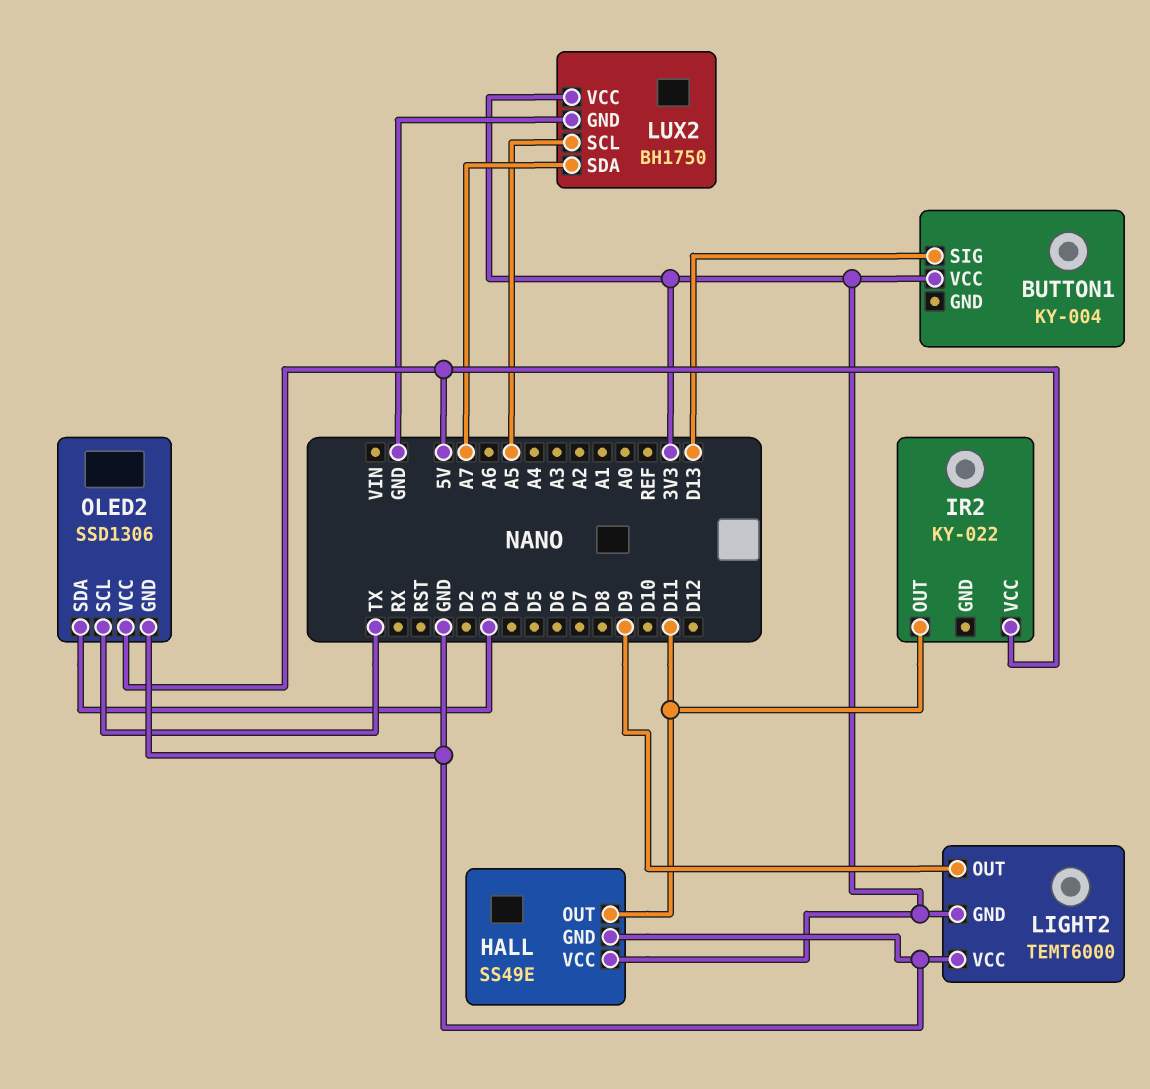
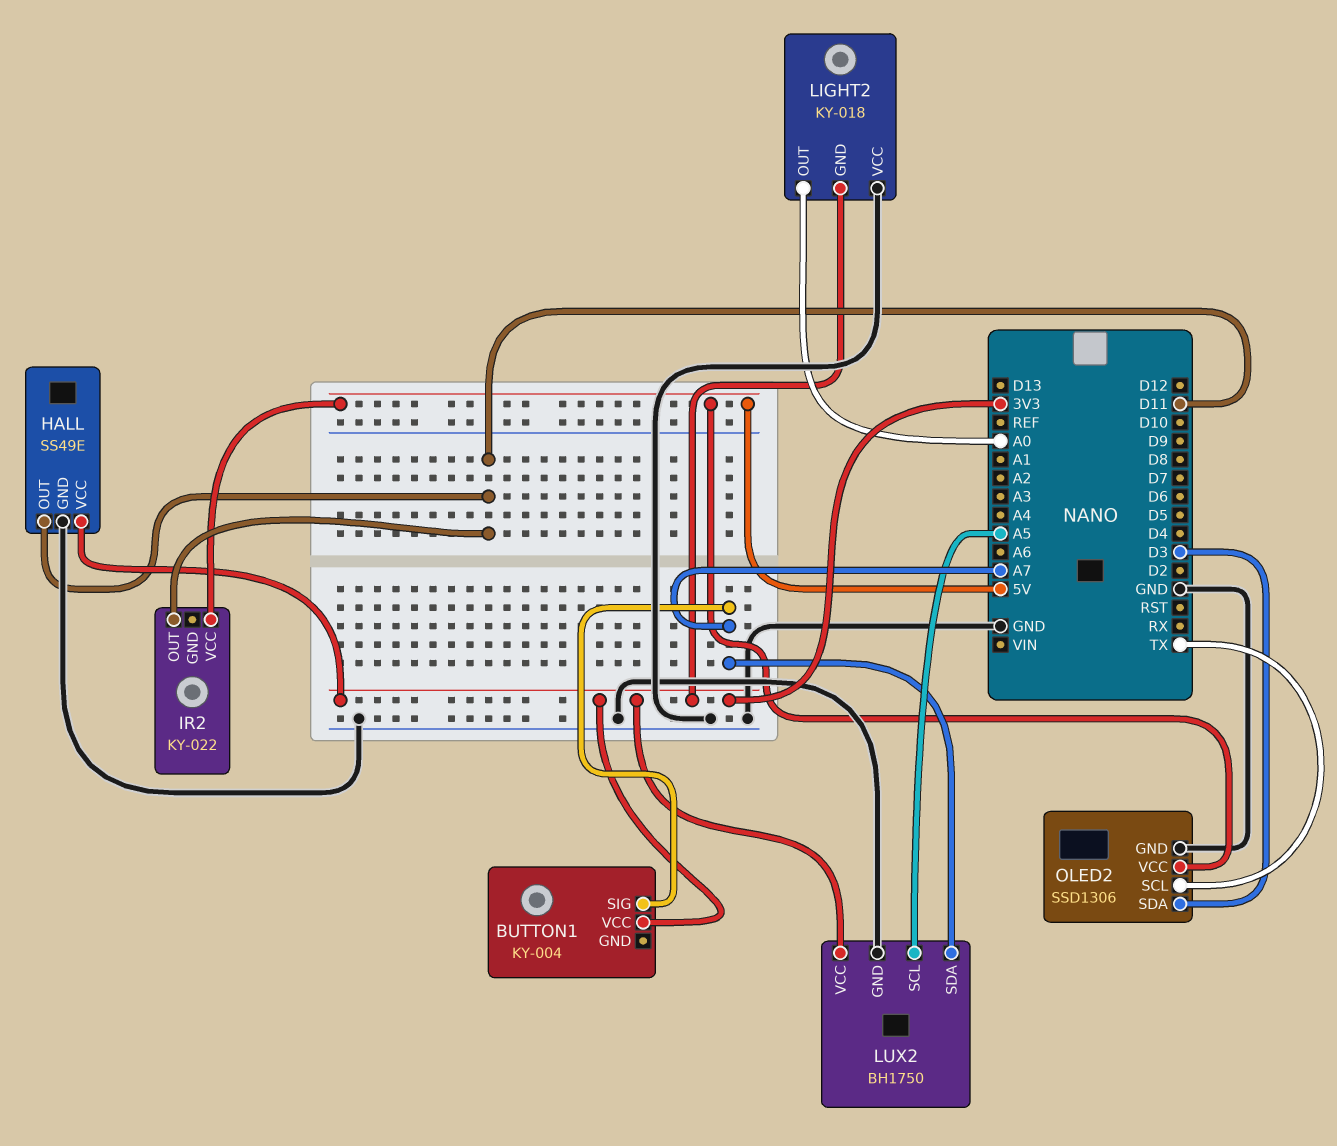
BUTTON1 pin SIG: D13 -> A7
LIGHT2: TEMT6000 -> KY-018
LIGHT2 pin OUT: D9 -> A0

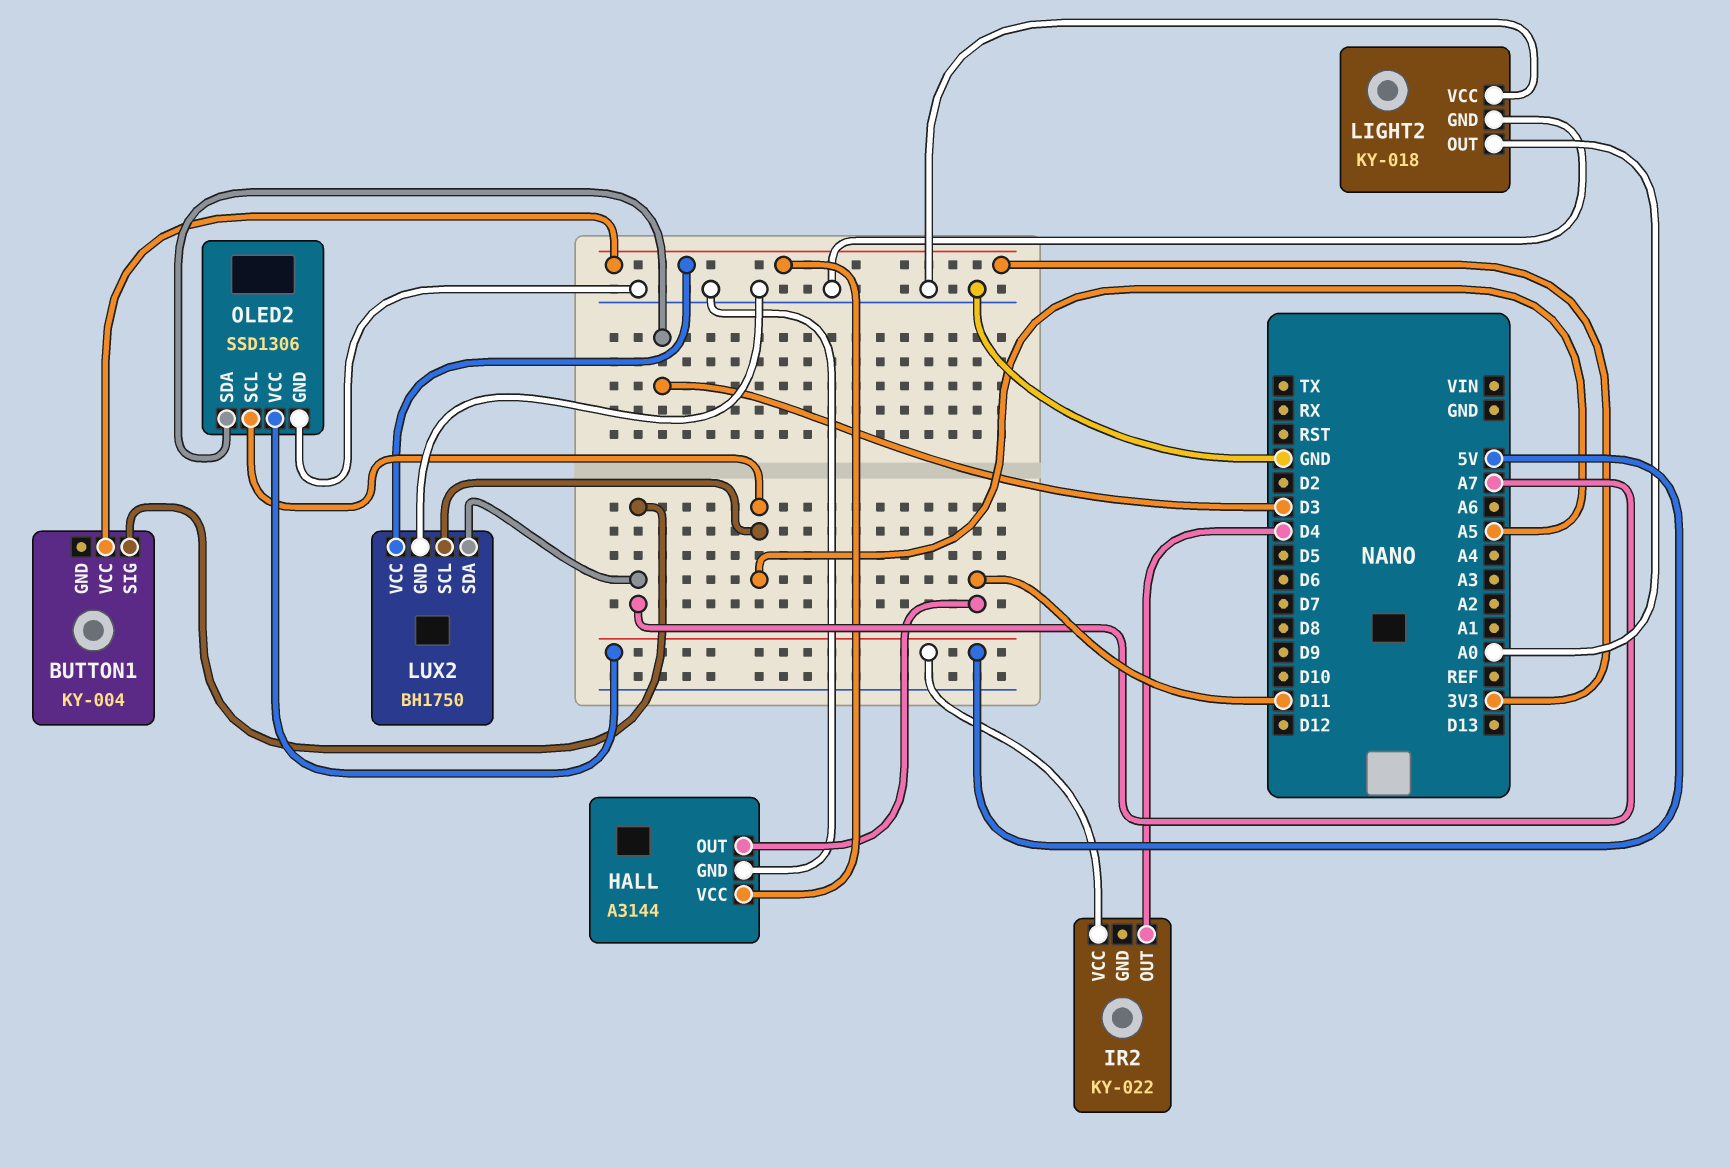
HALL: SS49E -> A3144
IR2 pin OUT: D11 -> D4
LIGHT2 pin GND: 3V3 -> GND
OLED2 pin SCL: TX -> A5

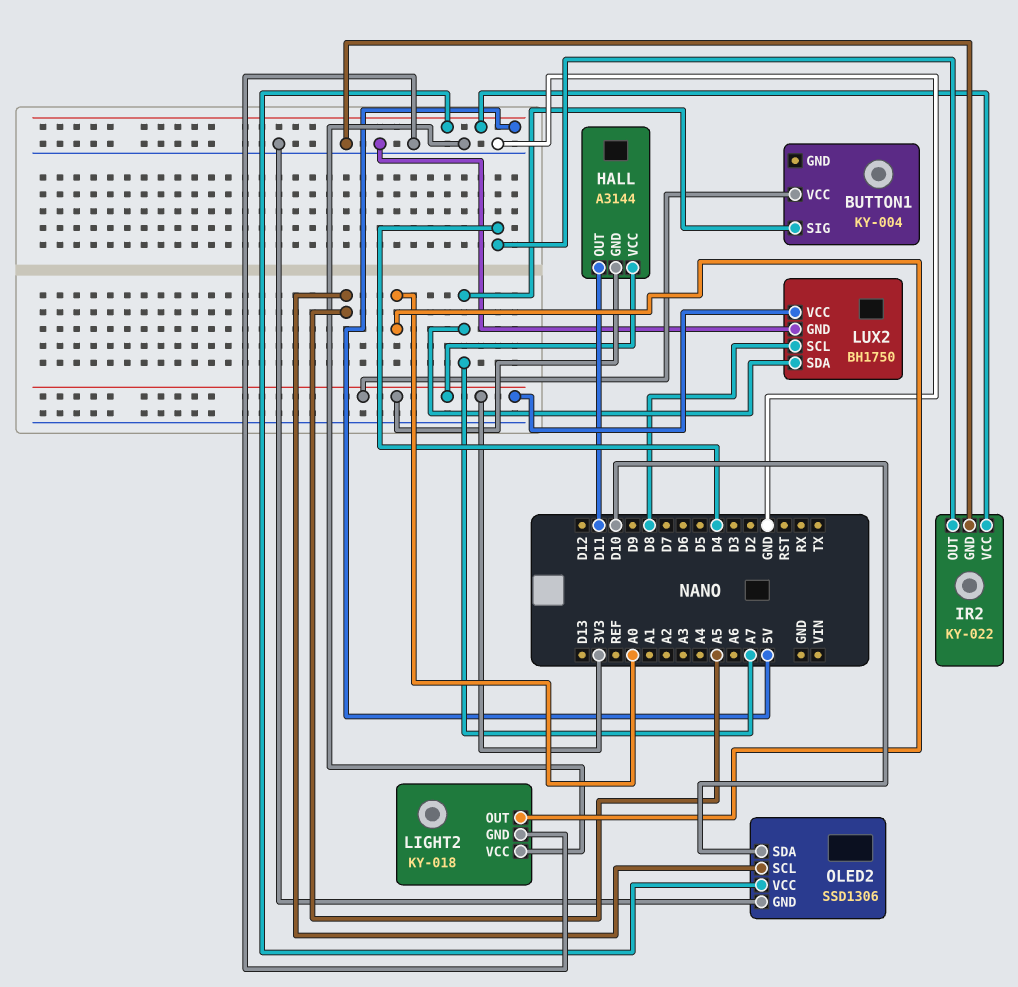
HALL pin GND: GND -> 3V3
IR2 pin GND: none -> GND
LUX2 pin SCL: A5 -> D8
OLED2 pin SDA: D3 -> D10

